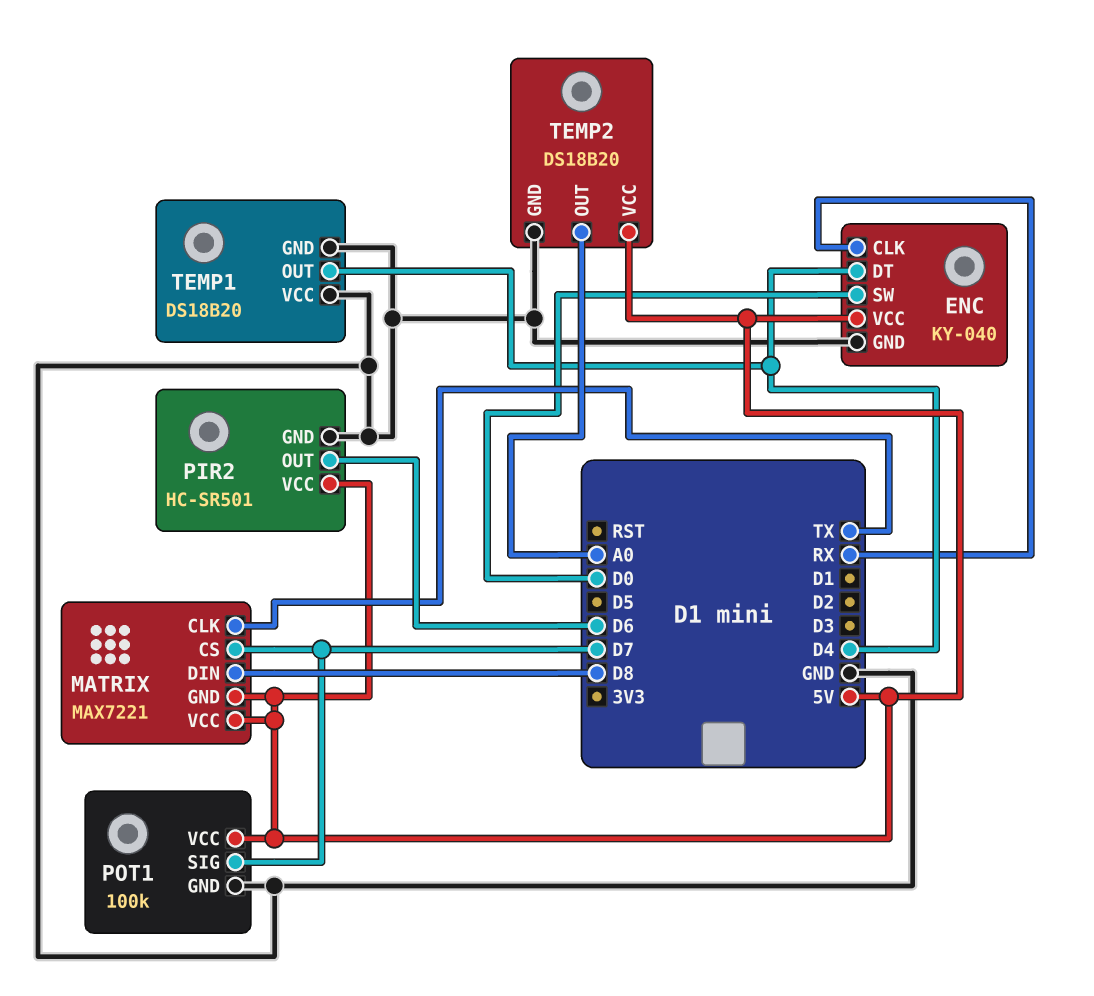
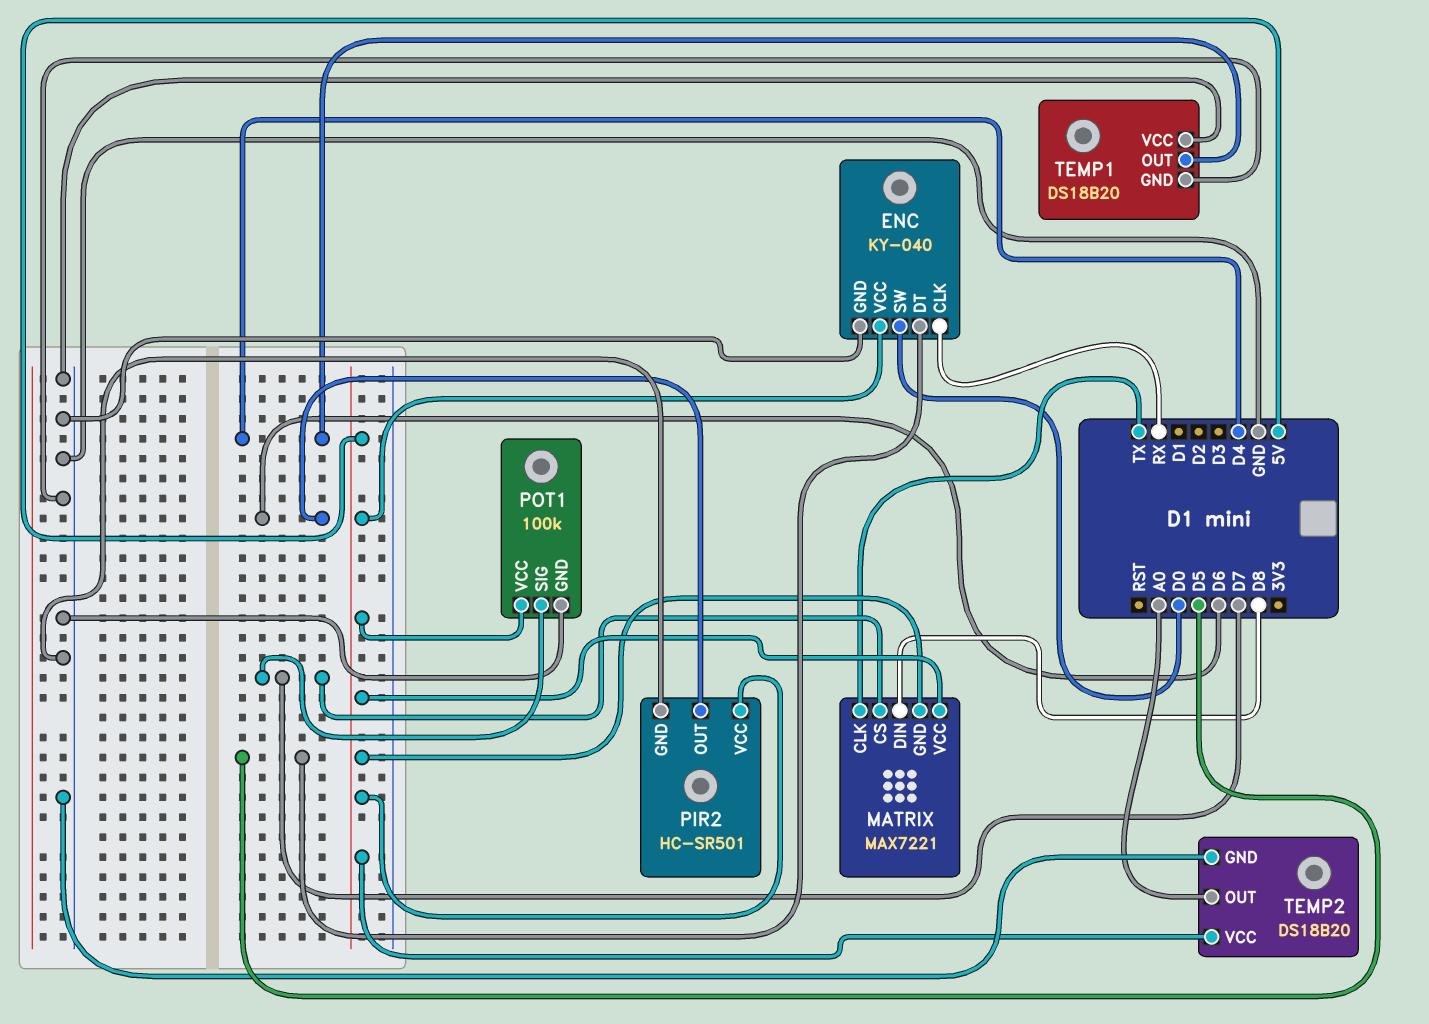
ENC pin DT: D4 -> D5

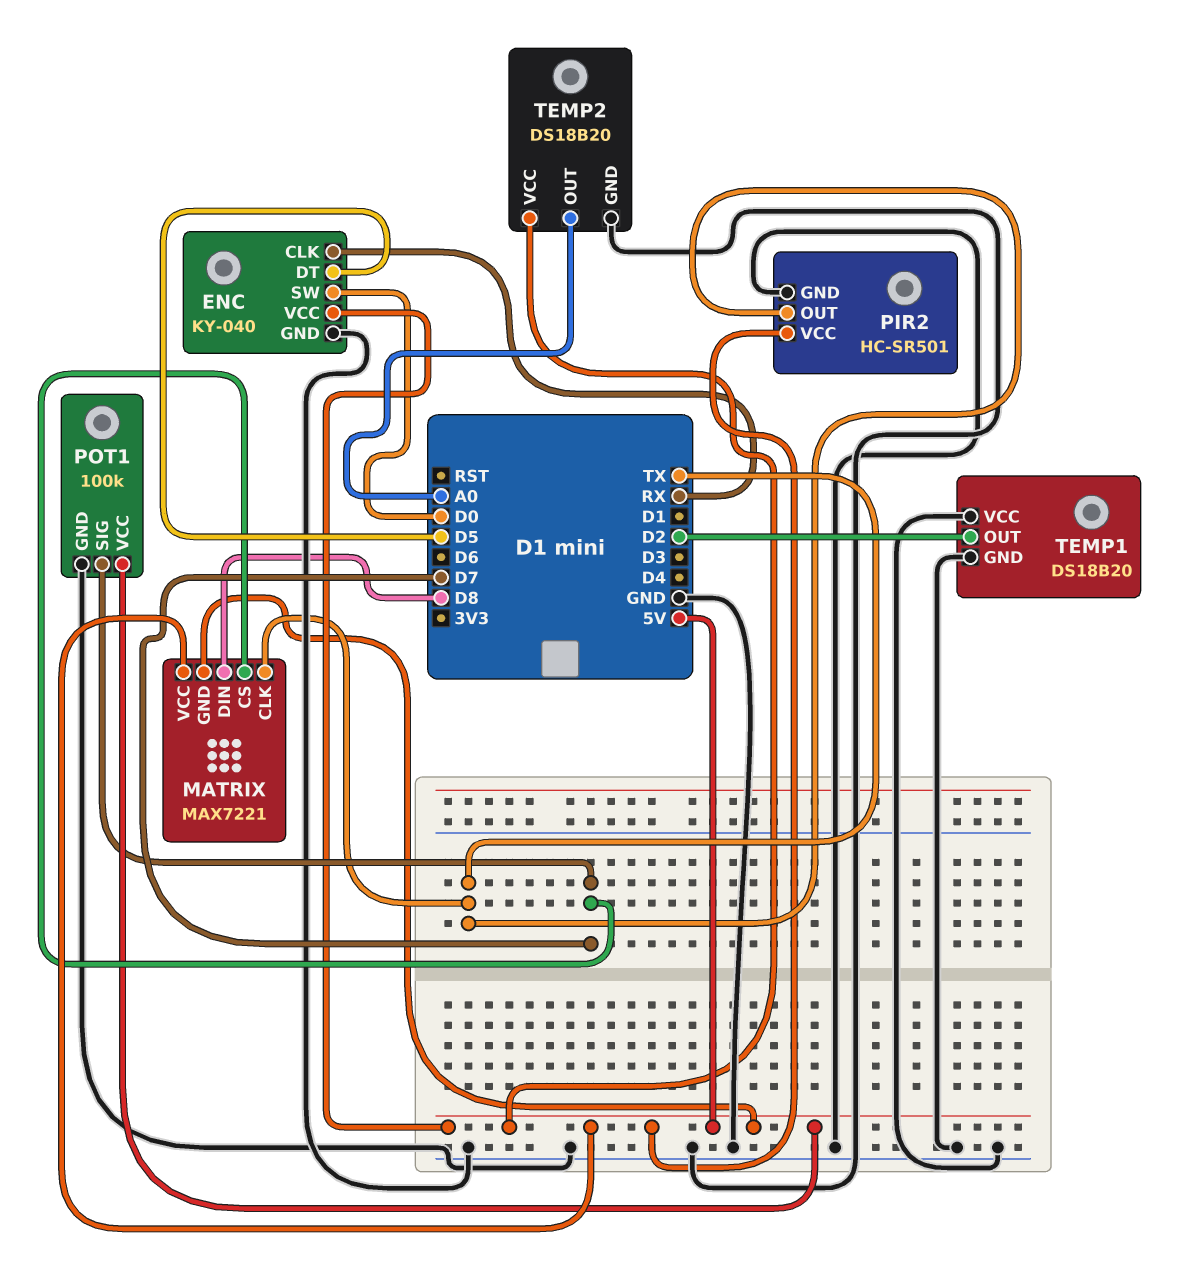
PIR2 pin OUT: D6 -> TX
TEMP1 pin OUT: D4 -> D2

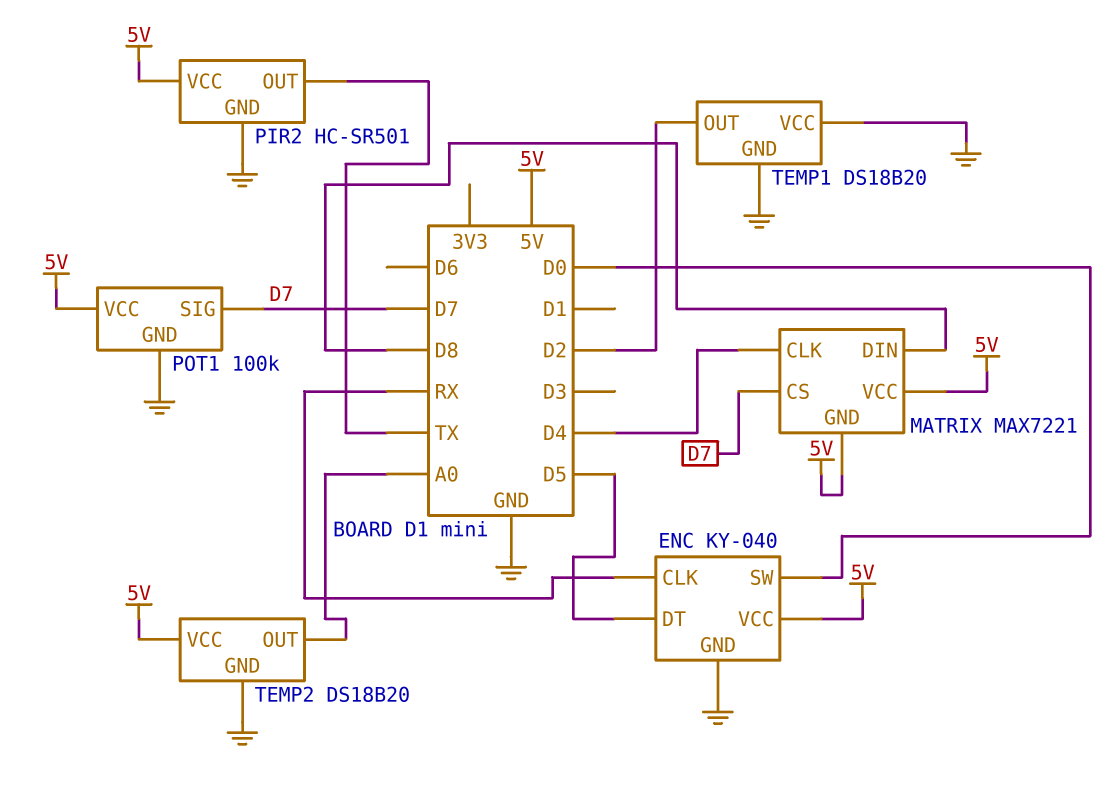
MATRIX pin CLK: TX -> D4

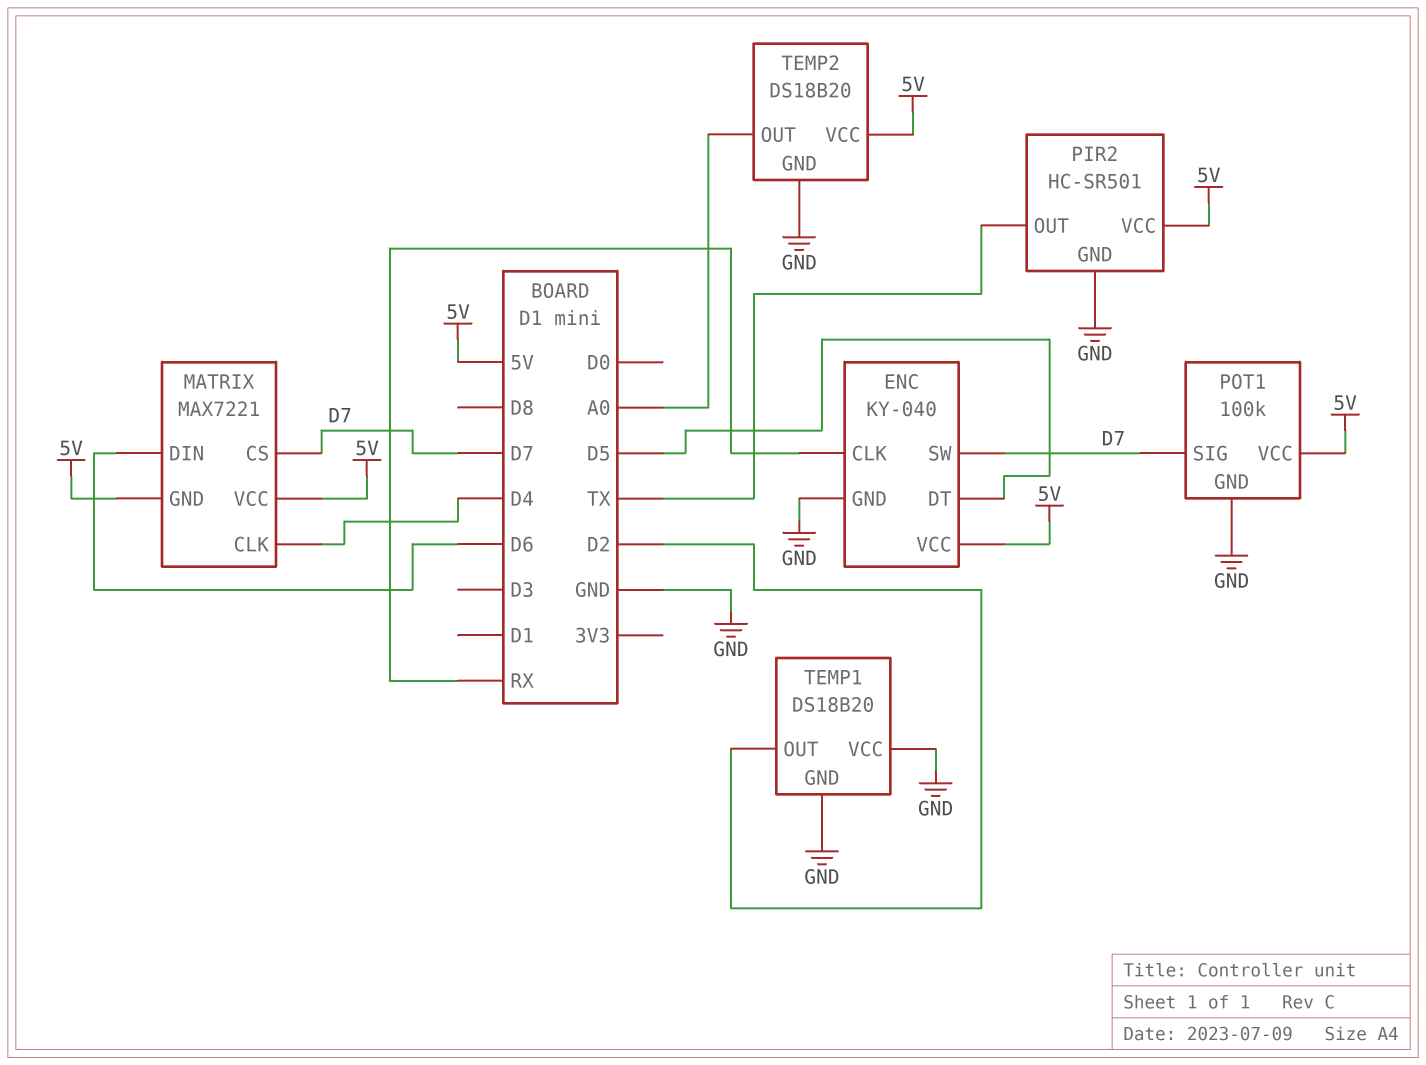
ENC pin SW: D0 -> D7
MATRIX pin DIN: D8 -> D6

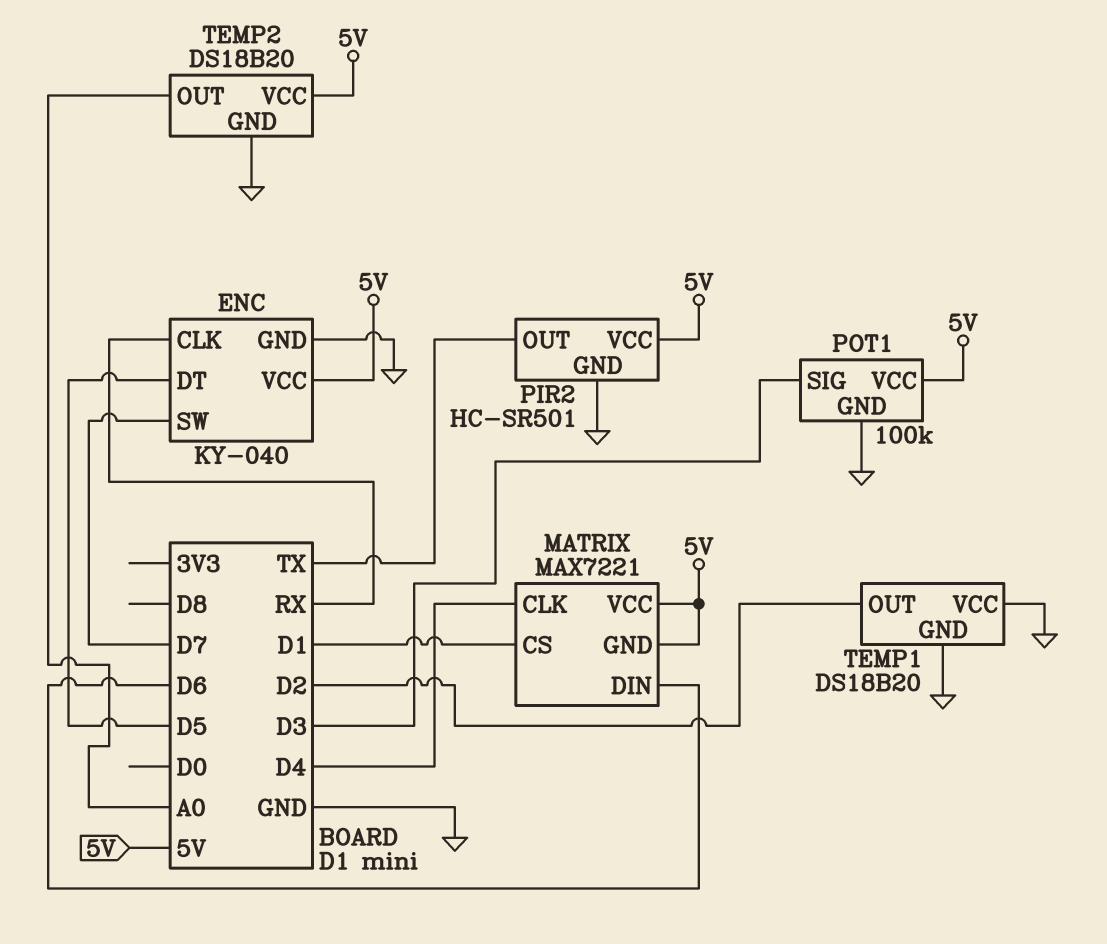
MATRIX pin CS: D7 -> D1
POT1 pin SIG: D7 -> D3

